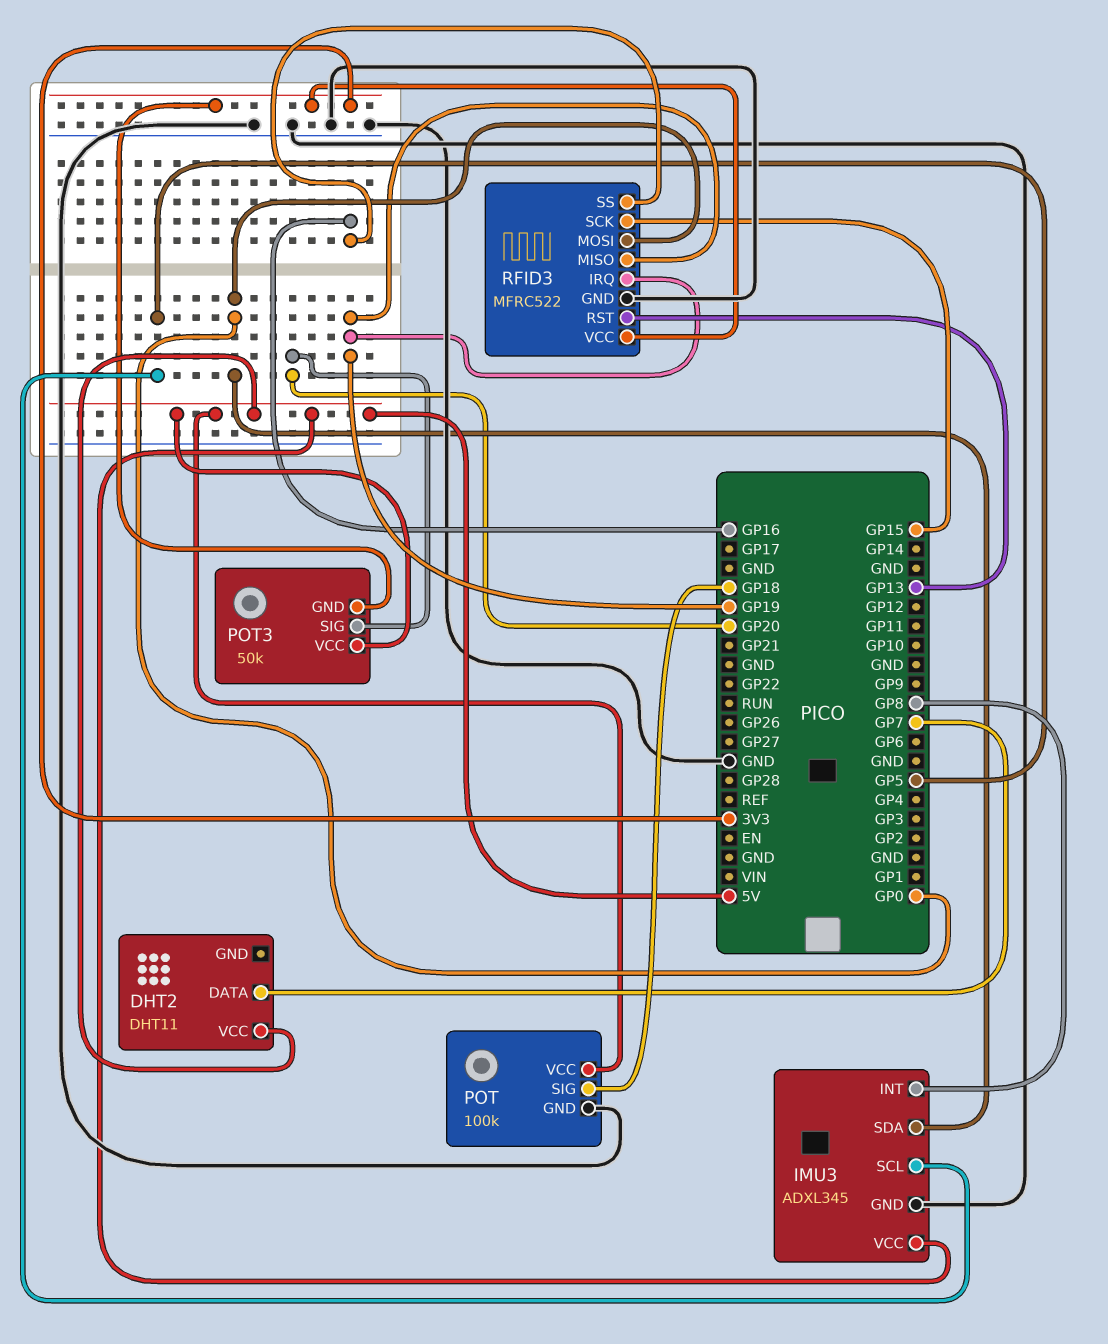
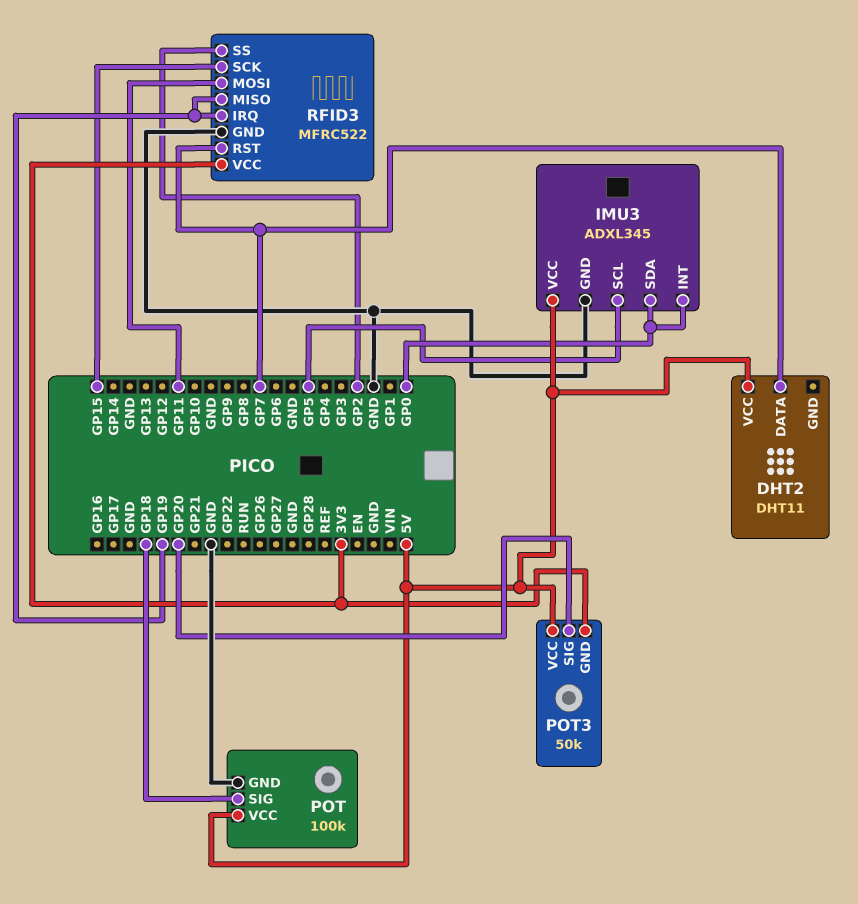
IMU3 pin INT: GP8 -> GP0
RFID3 pin MOSI: GP0 -> GP11
RFID3 pin RST: GP13 -> GP7
RFID3 pin SS: GP16 -> GP2

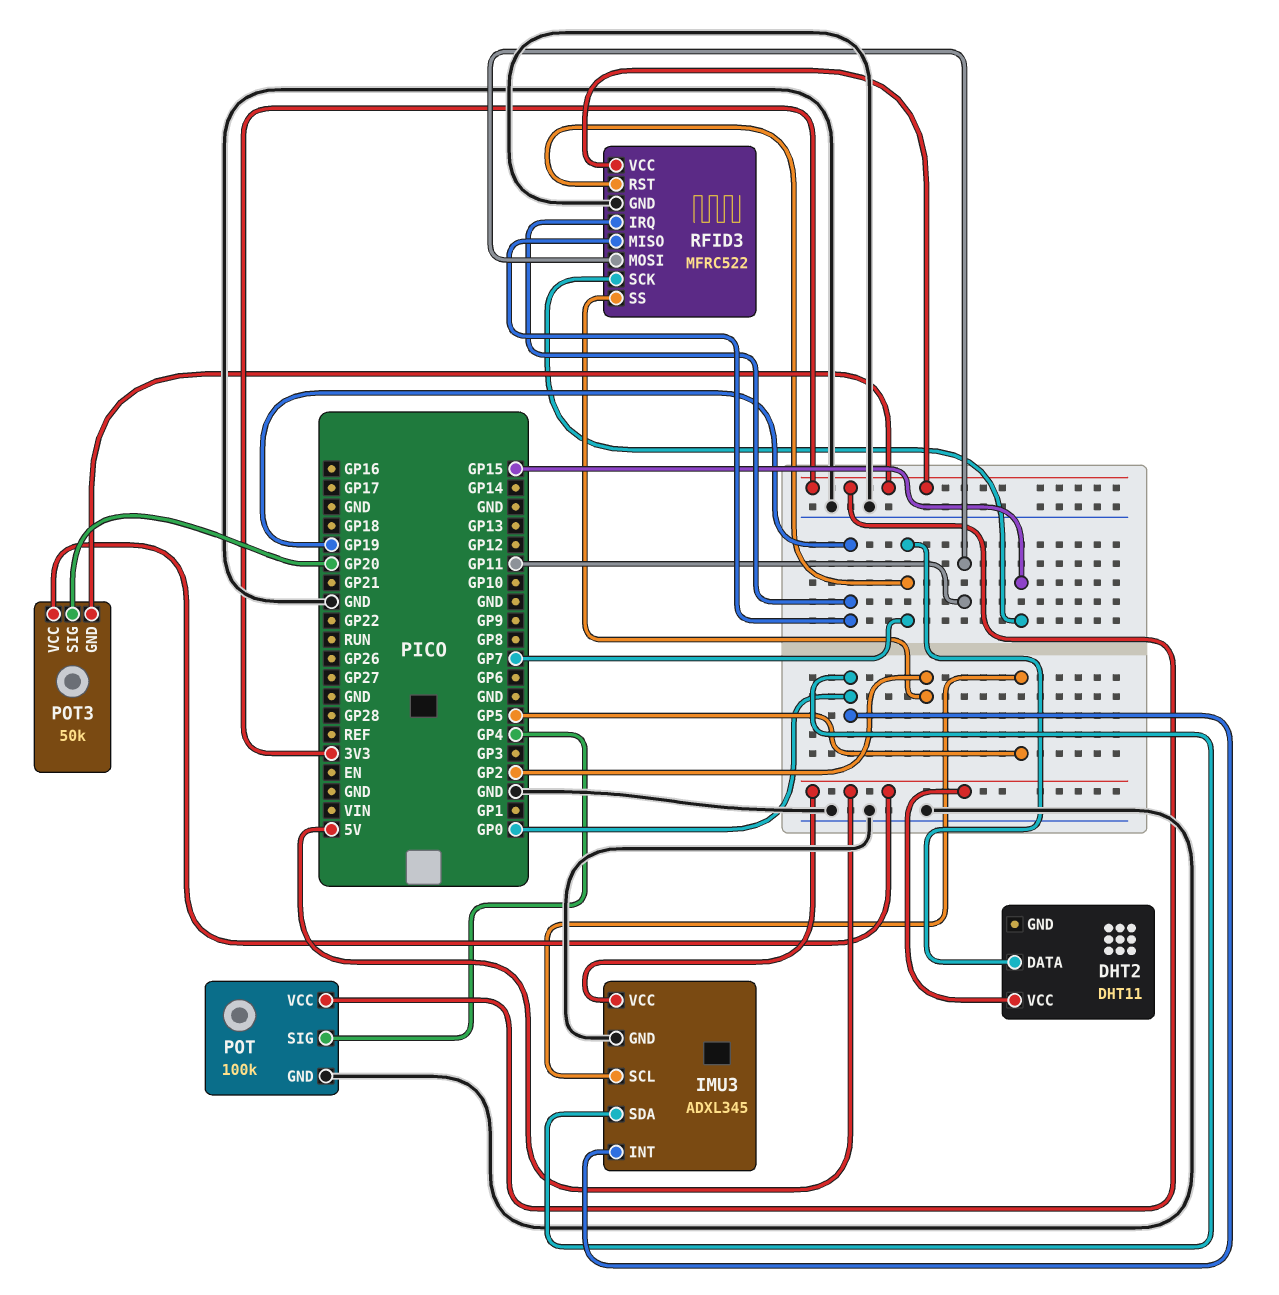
POT pin SIG: GP18 -> GP4
POT pin VCC: 5V -> 3V3

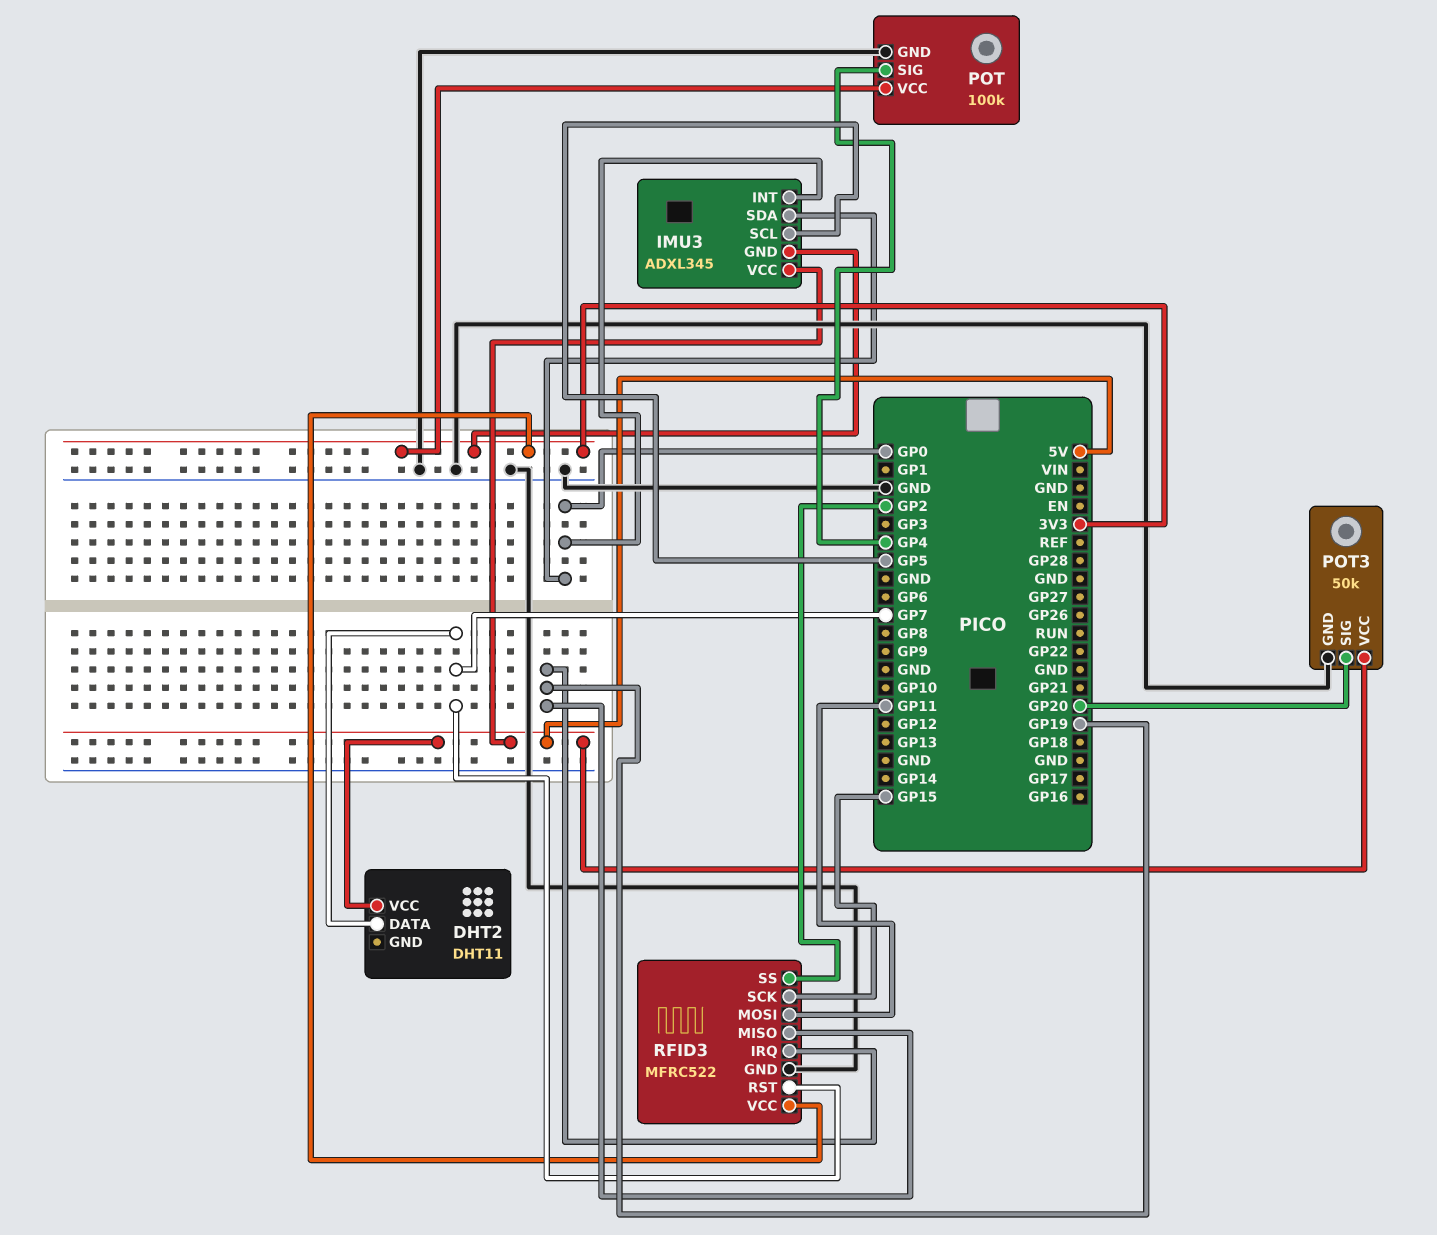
IMU3 pin GND: GND -> 3V3
POT3 pin GND: 3V3 -> GND

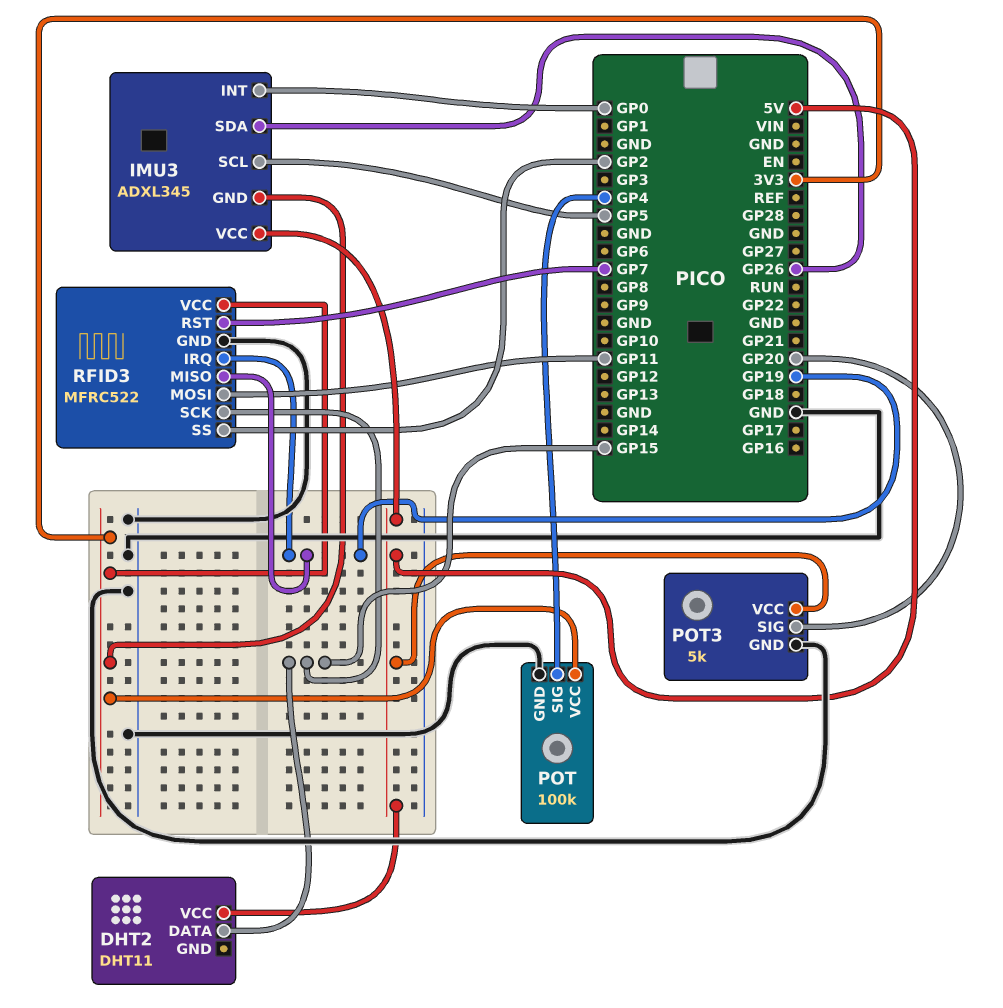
DHT2 pin DATA: GP7 -> GP15
IMU3 pin SDA: GP0 -> GP26
POT3: 50k -> 5k

